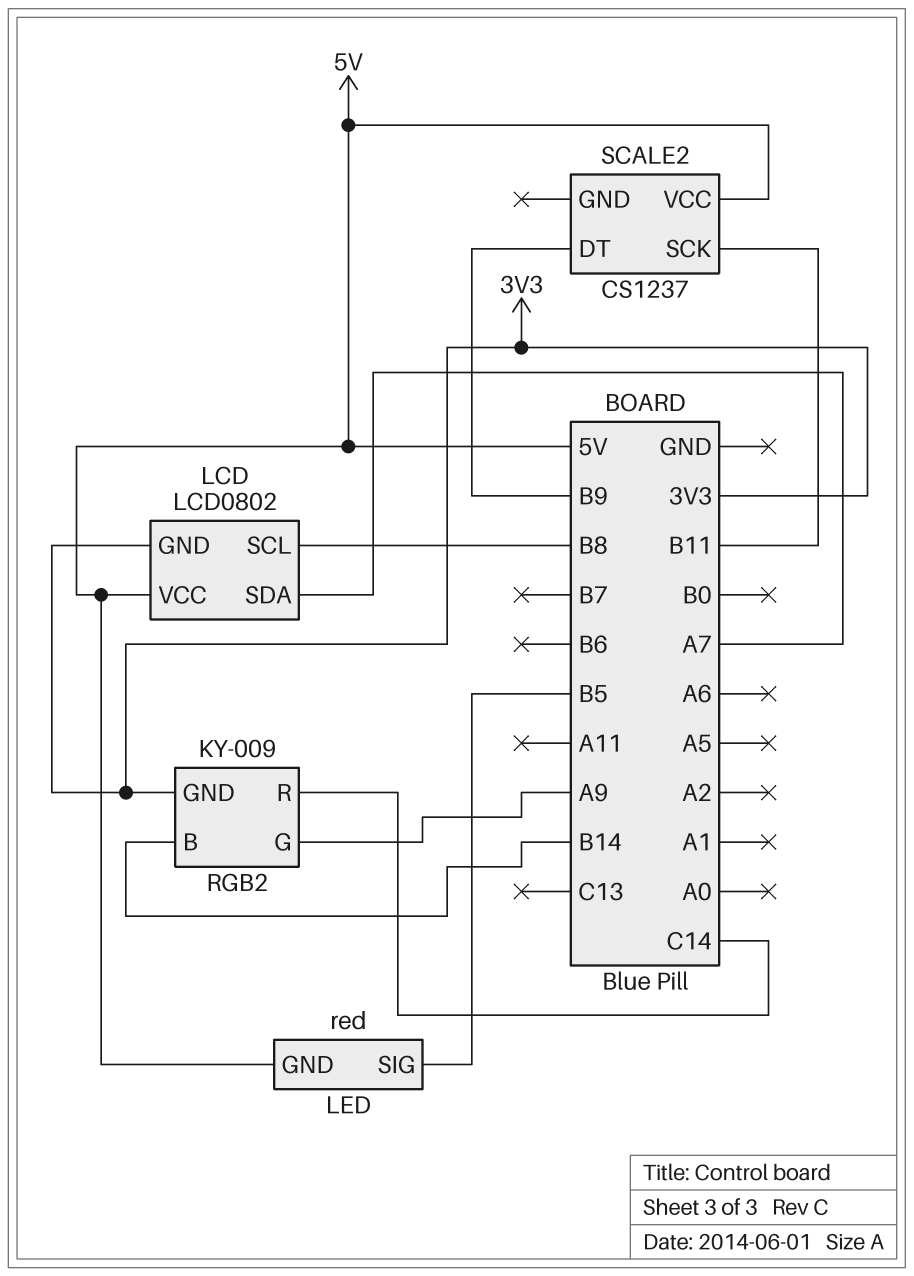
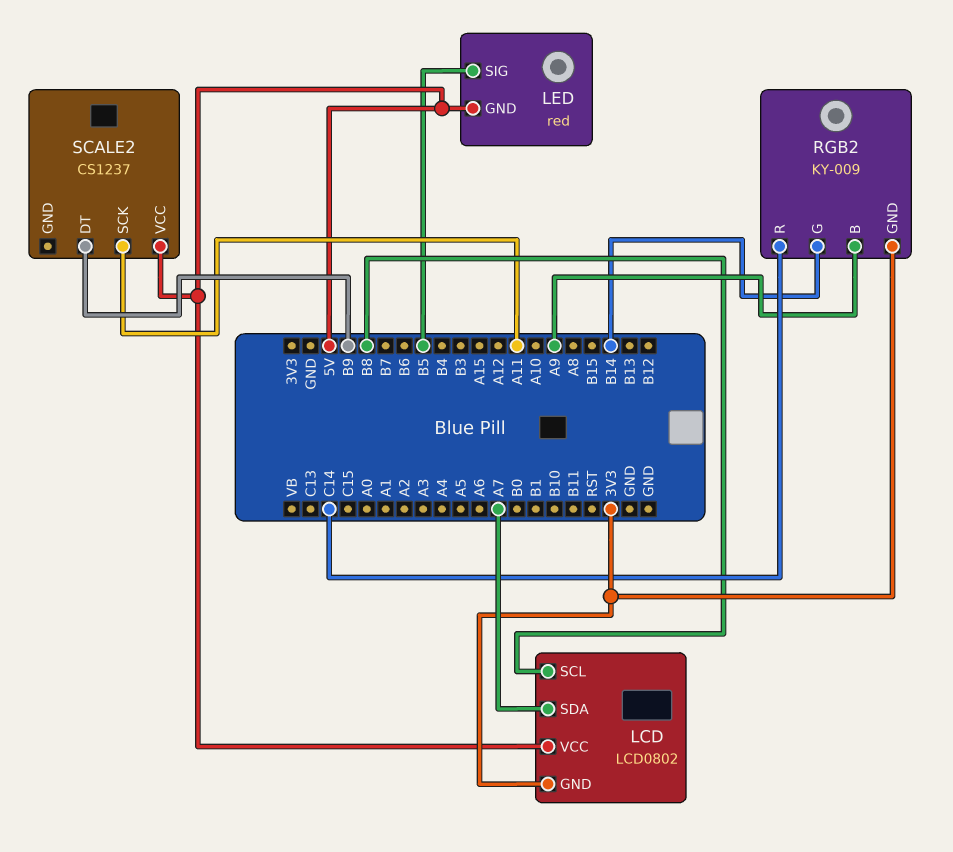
RGB2 pin B: B14 -> A9
RGB2 pin G: A9 -> B14
SCALE2 pin SCK: B11 -> A11

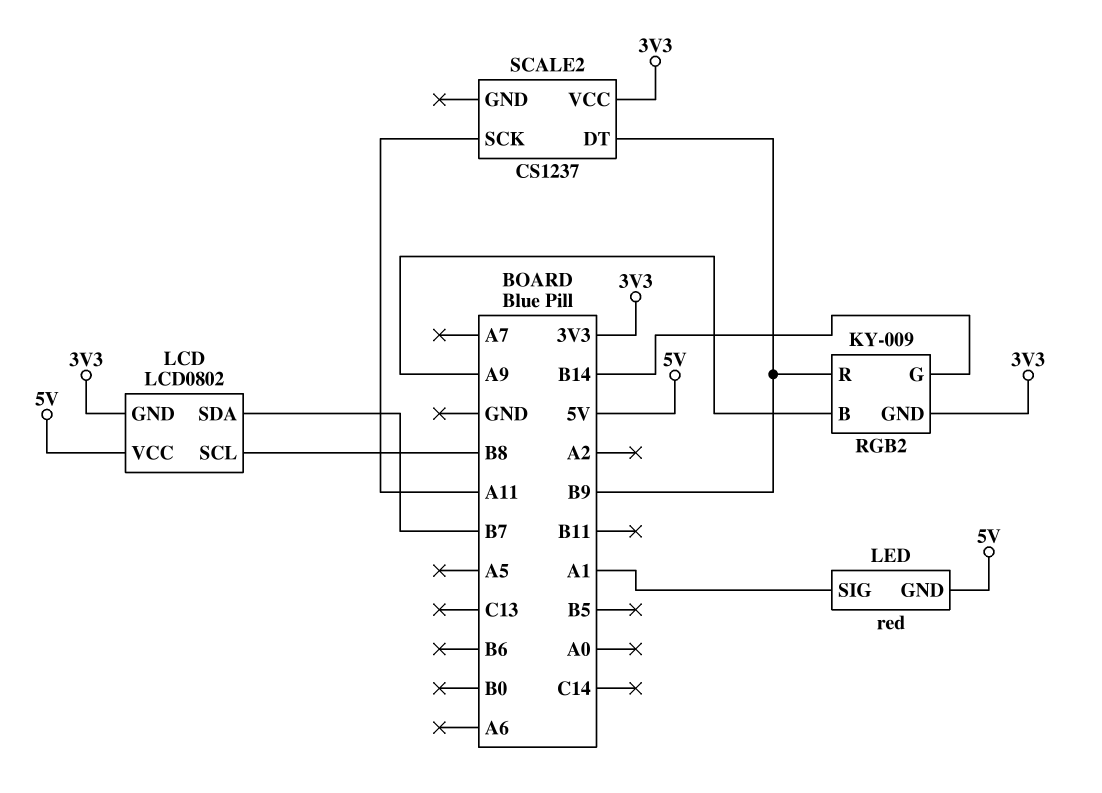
LCD pin SDA: A7 -> B7
LED pin SIG: B5 -> A1
RGB2 pin R: C14 -> B9
SCALE2 pin VCC: 5V -> 3V3

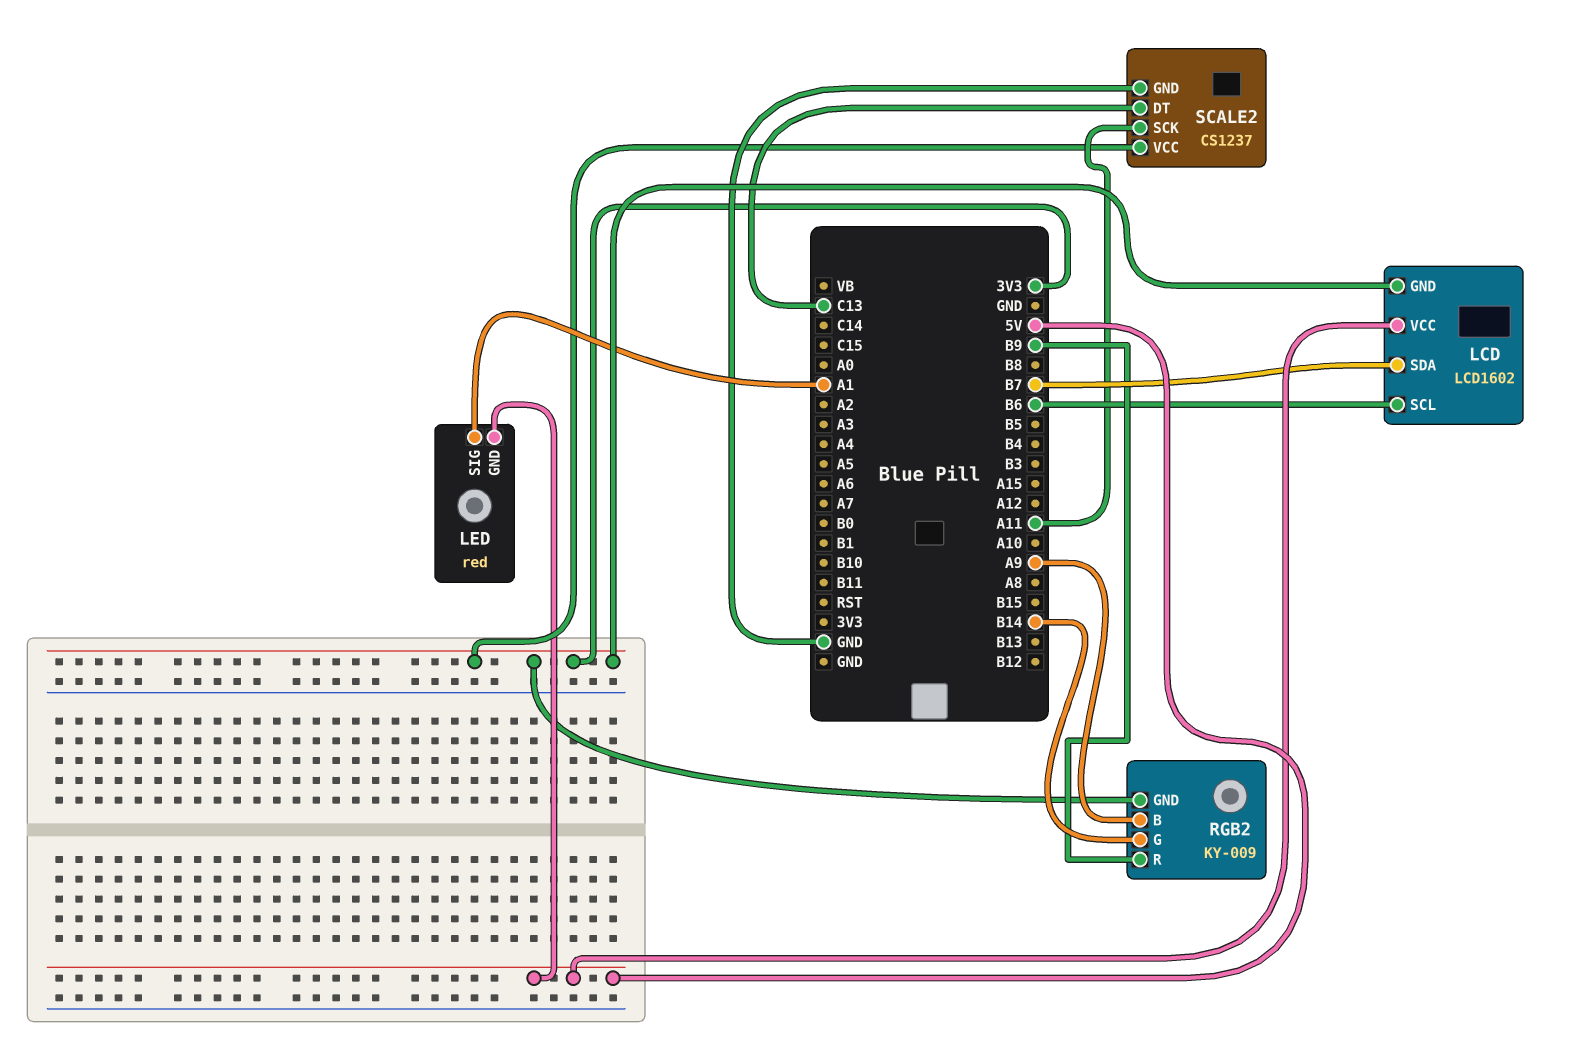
LCD: LCD0802 -> LCD1602
LCD pin SCL: B8 -> B6
SCALE2 pin DT: B9 -> C13
SCALE2 pin GND: none -> GND

